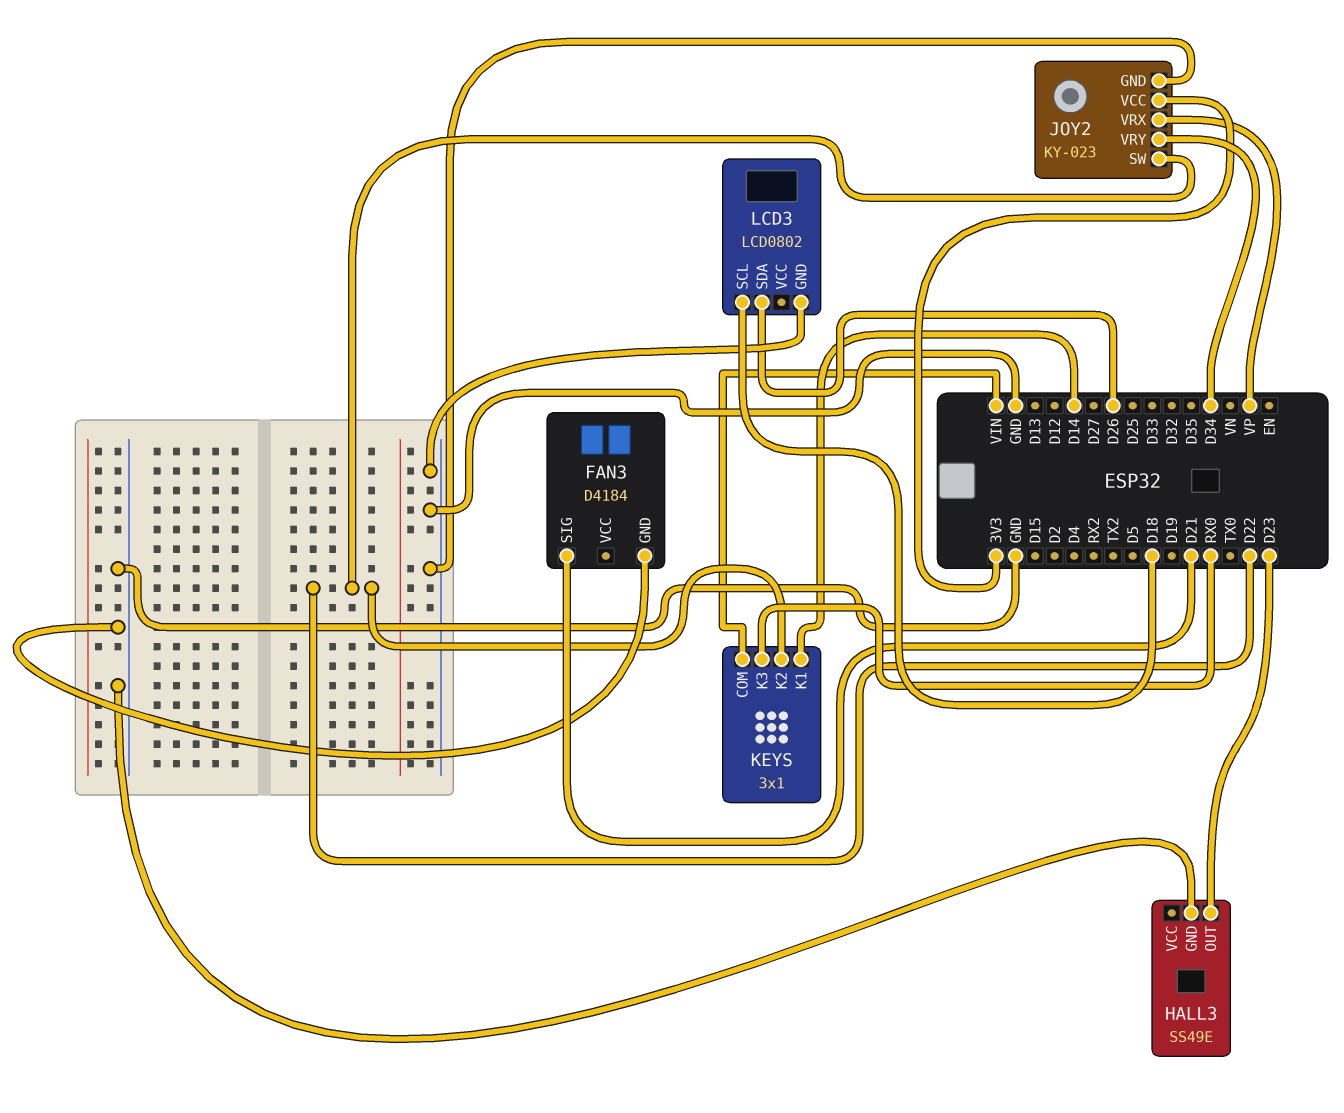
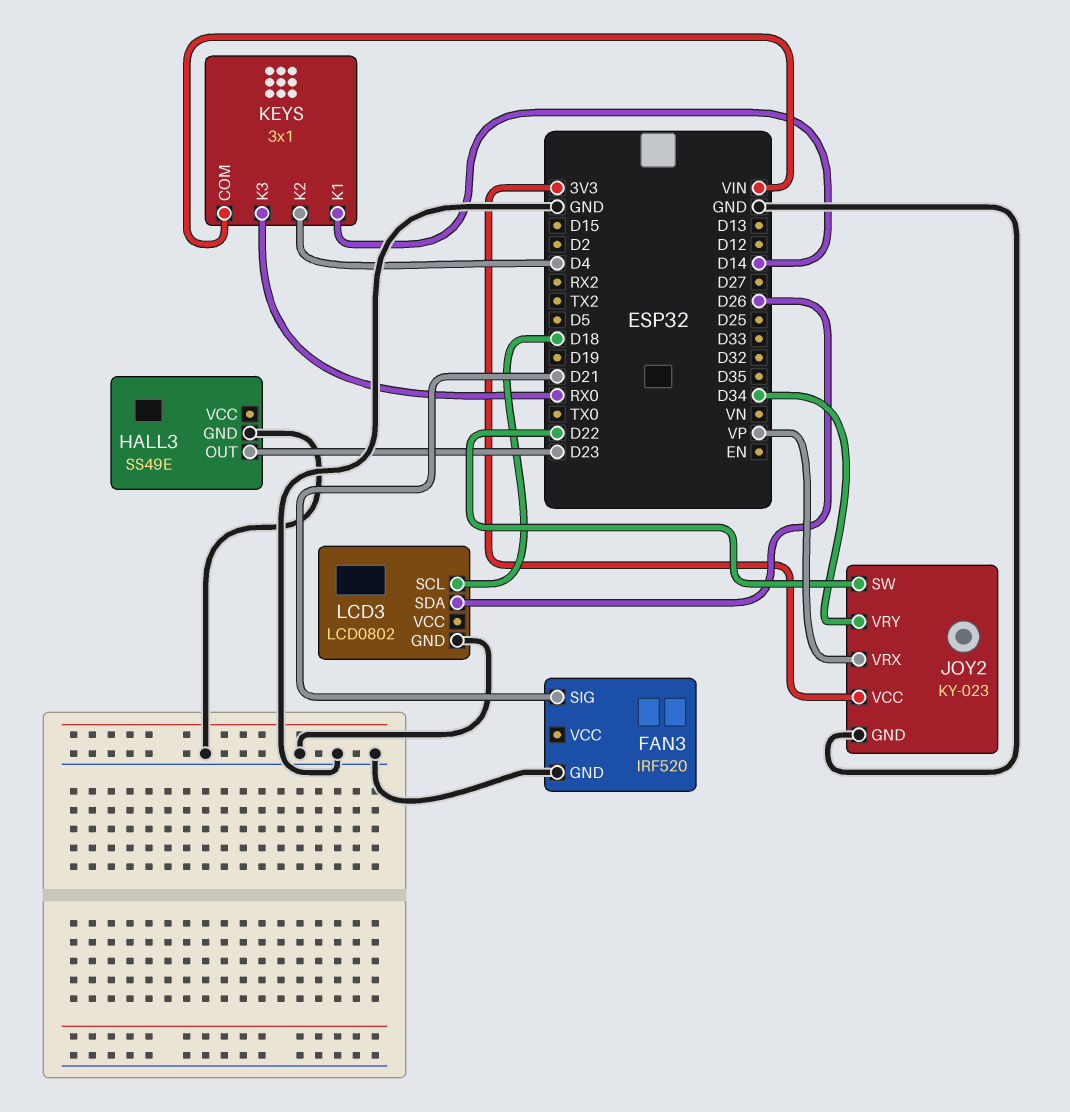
FAN3: D4184 -> IRF520
KEYS pin K2: D22 -> D4

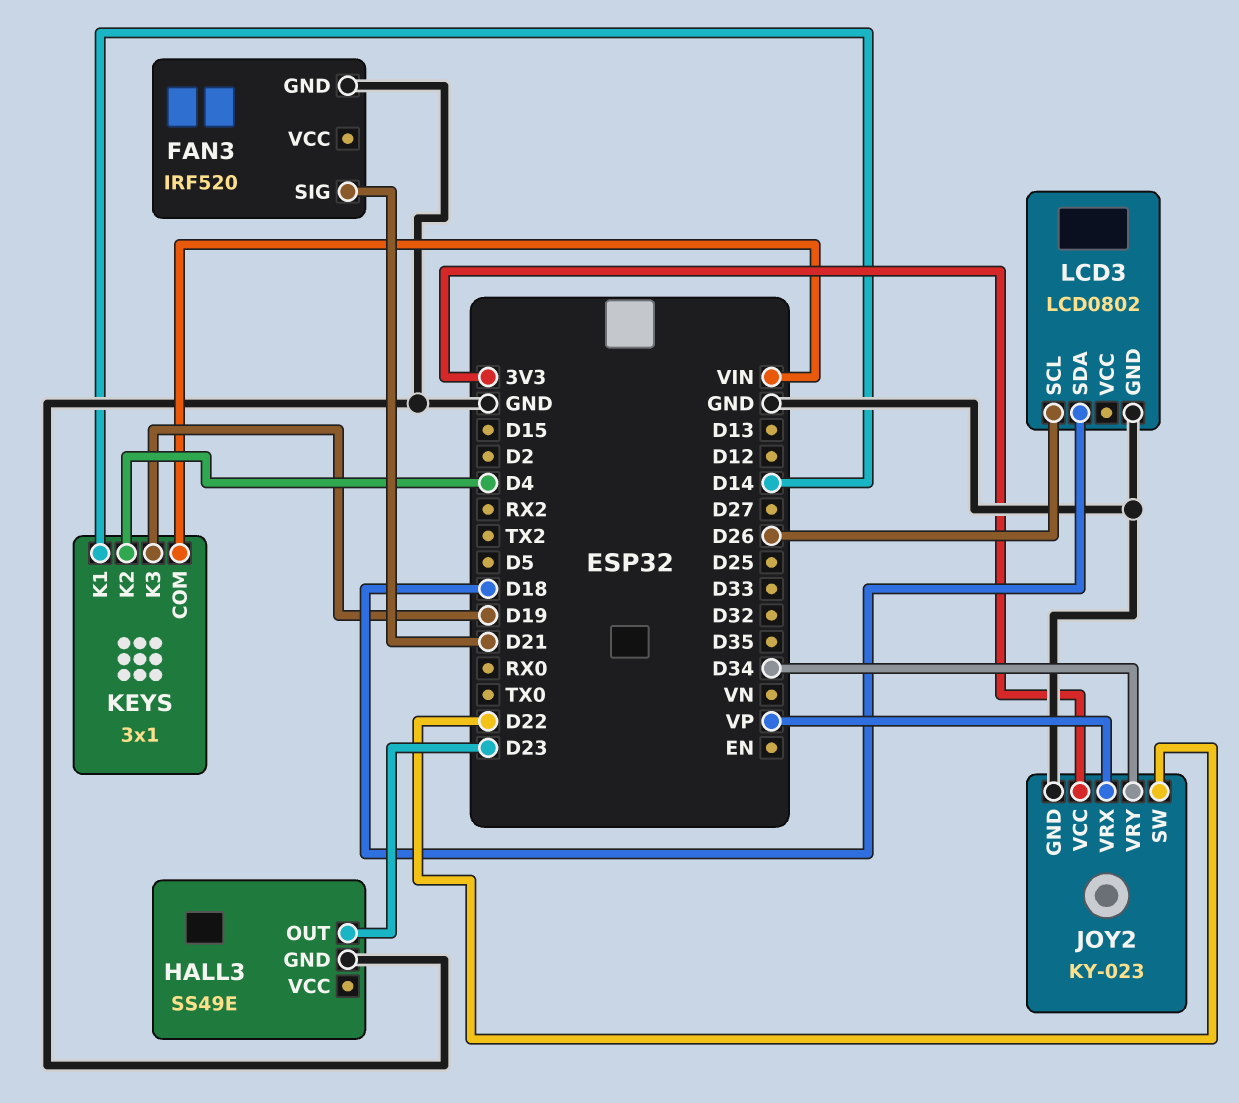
KEYS pin K3: RX0 -> D19
LCD3 pin SCL: D18 -> D26
LCD3 pin SDA: D26 -> D18

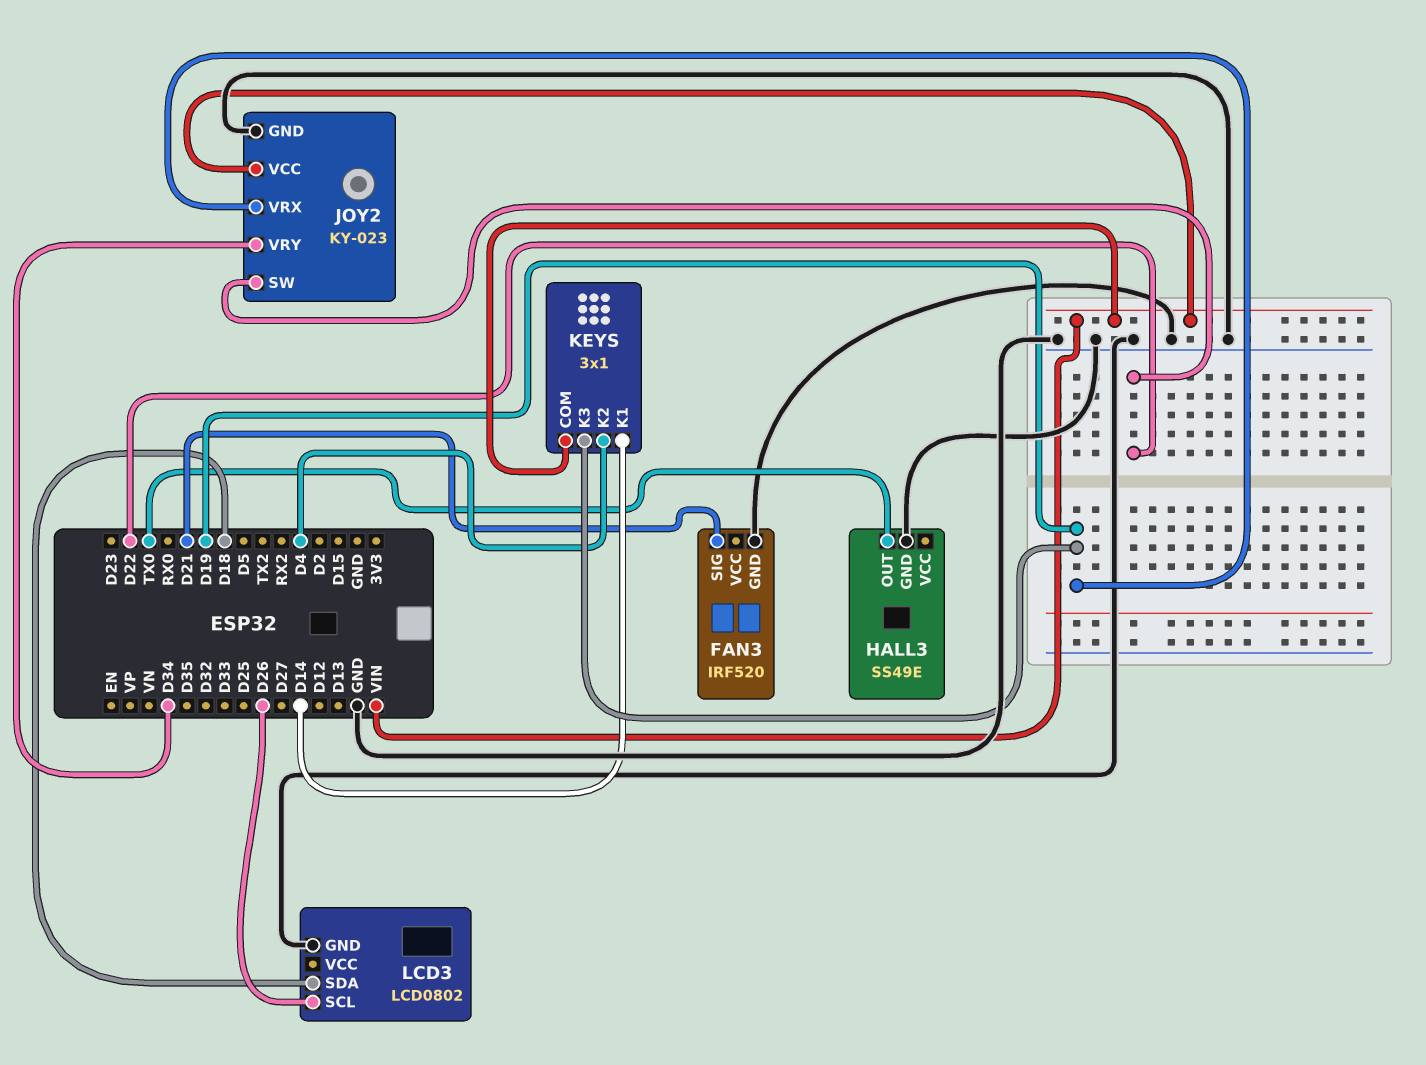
HALL3 pin OUT: D23 -> TX0
JOY2 pin VCC: 3V3 -> VIN
JOY2 pin VRX: VP -> D19

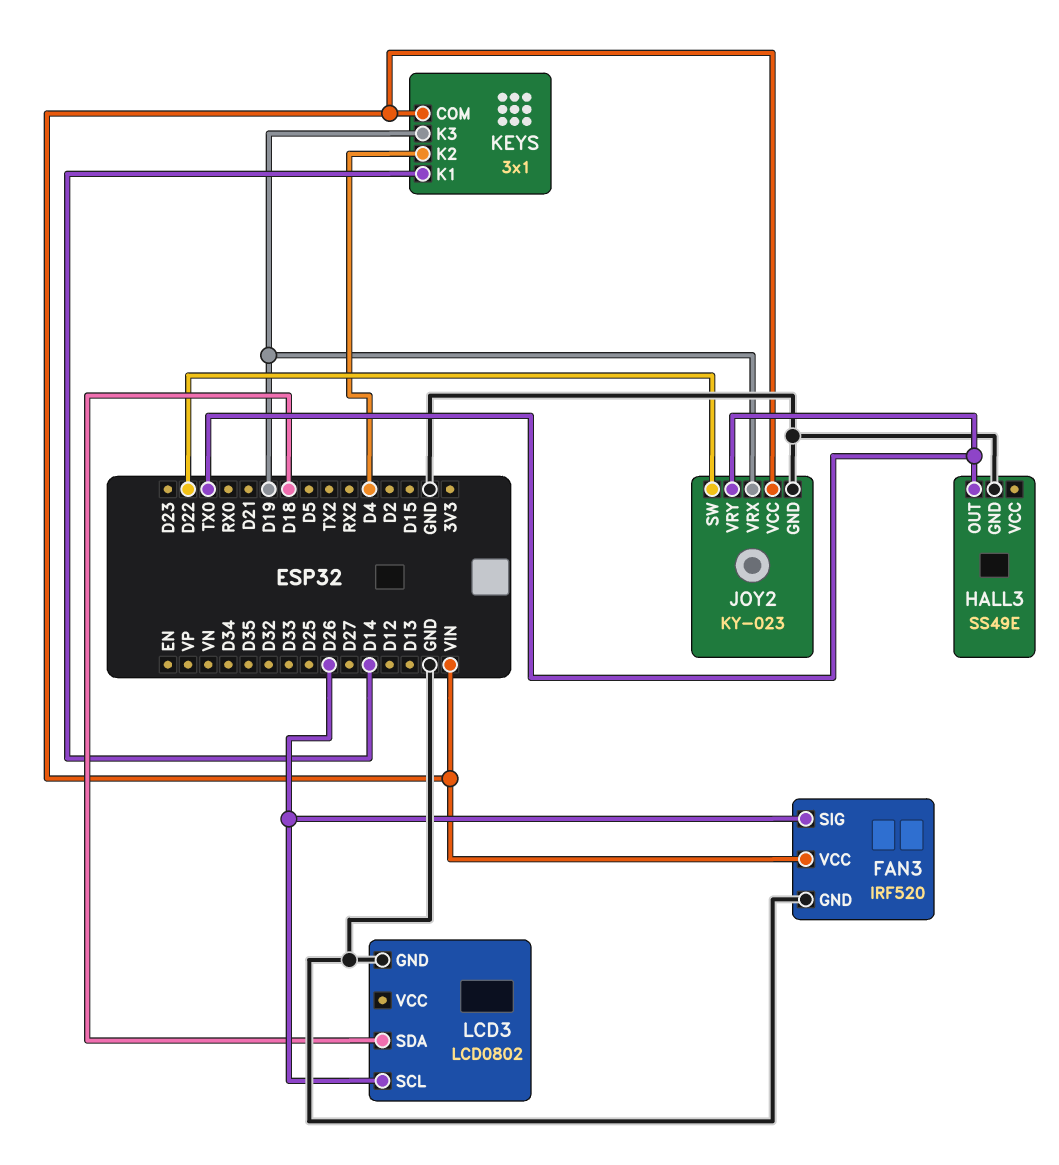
FAN3 pin SIG: D21 -> D26
FAN3 pin VCC: none -> VIN
JOY2 pin VRY: D34 -> TX0

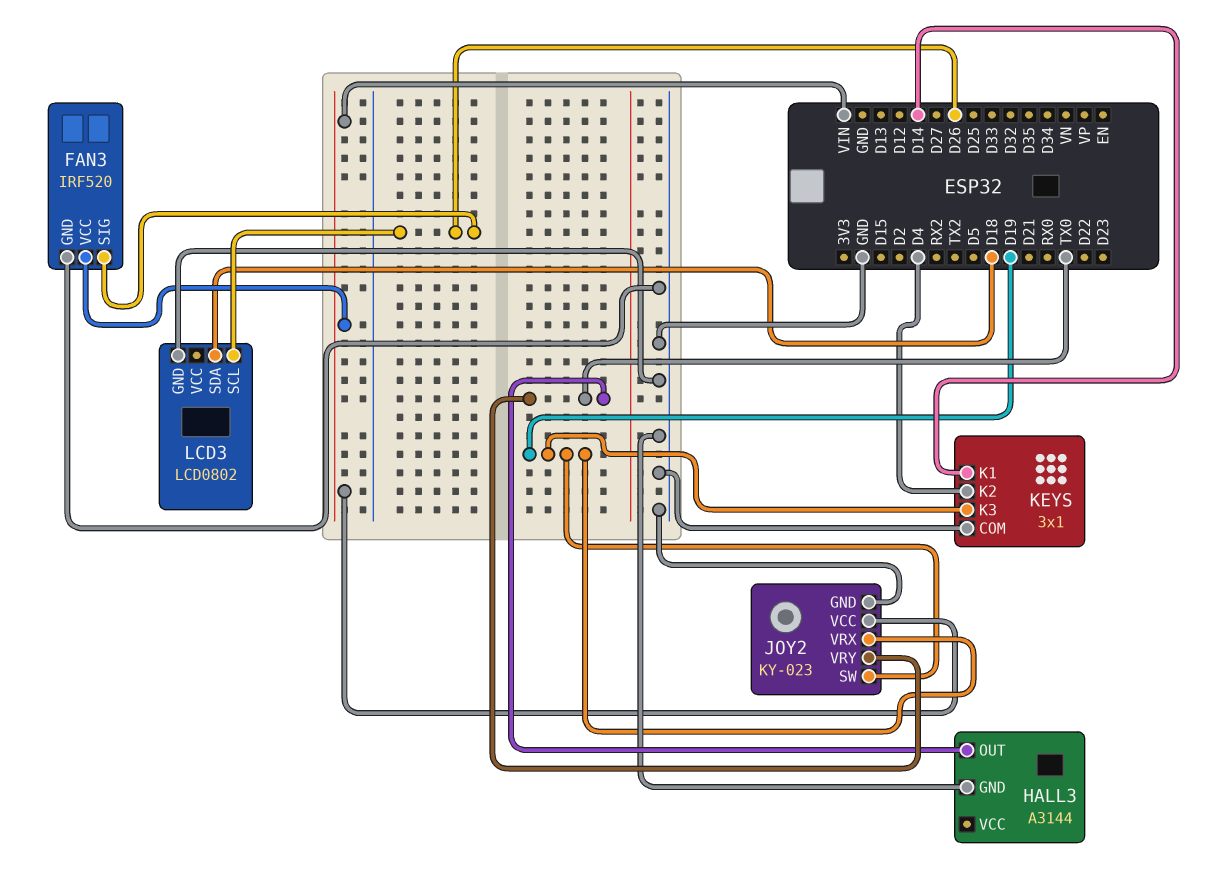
HALL3: SS49E -> A3144
JOY2 pin SW: D22 -> D19
KEYS pin COM: VIN -> GND

